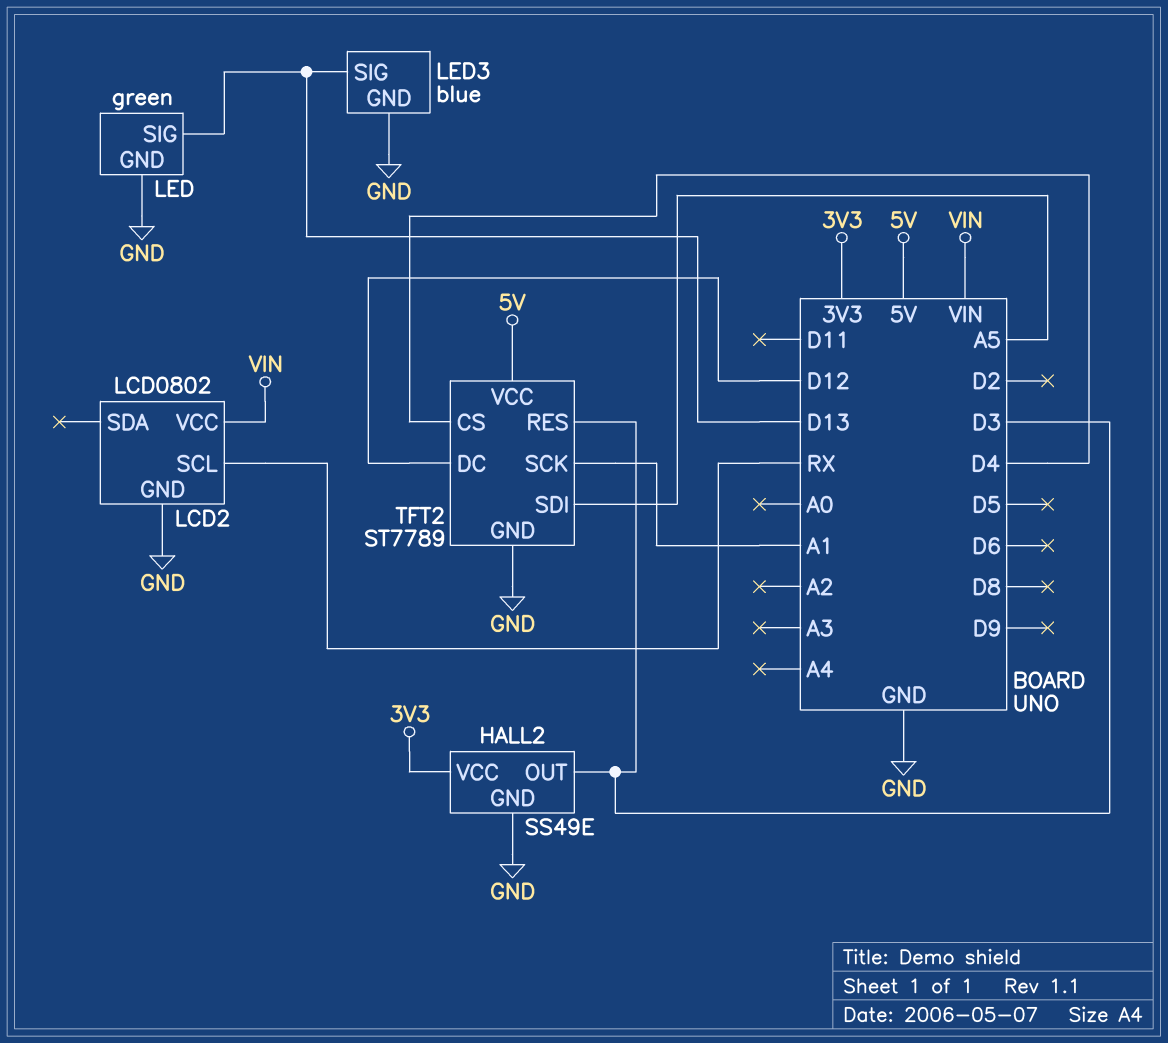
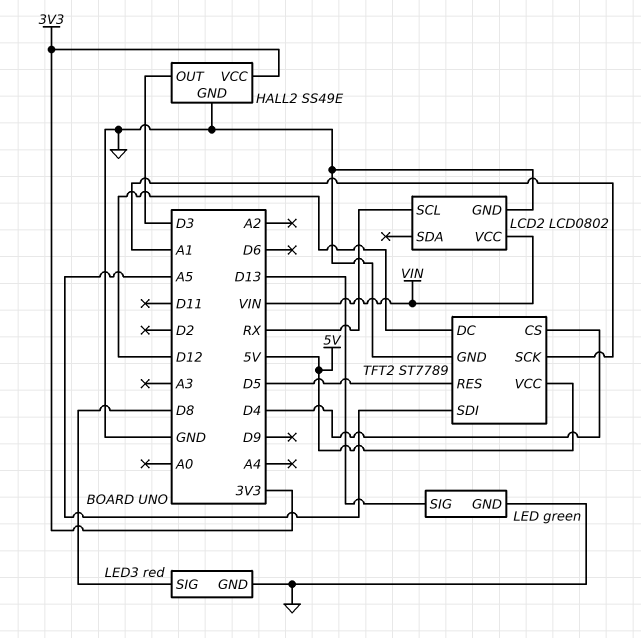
LED3: blue -> red
LED3 pin SIG: D13 -> D8
TFT2 pin RES: D3 -> D5

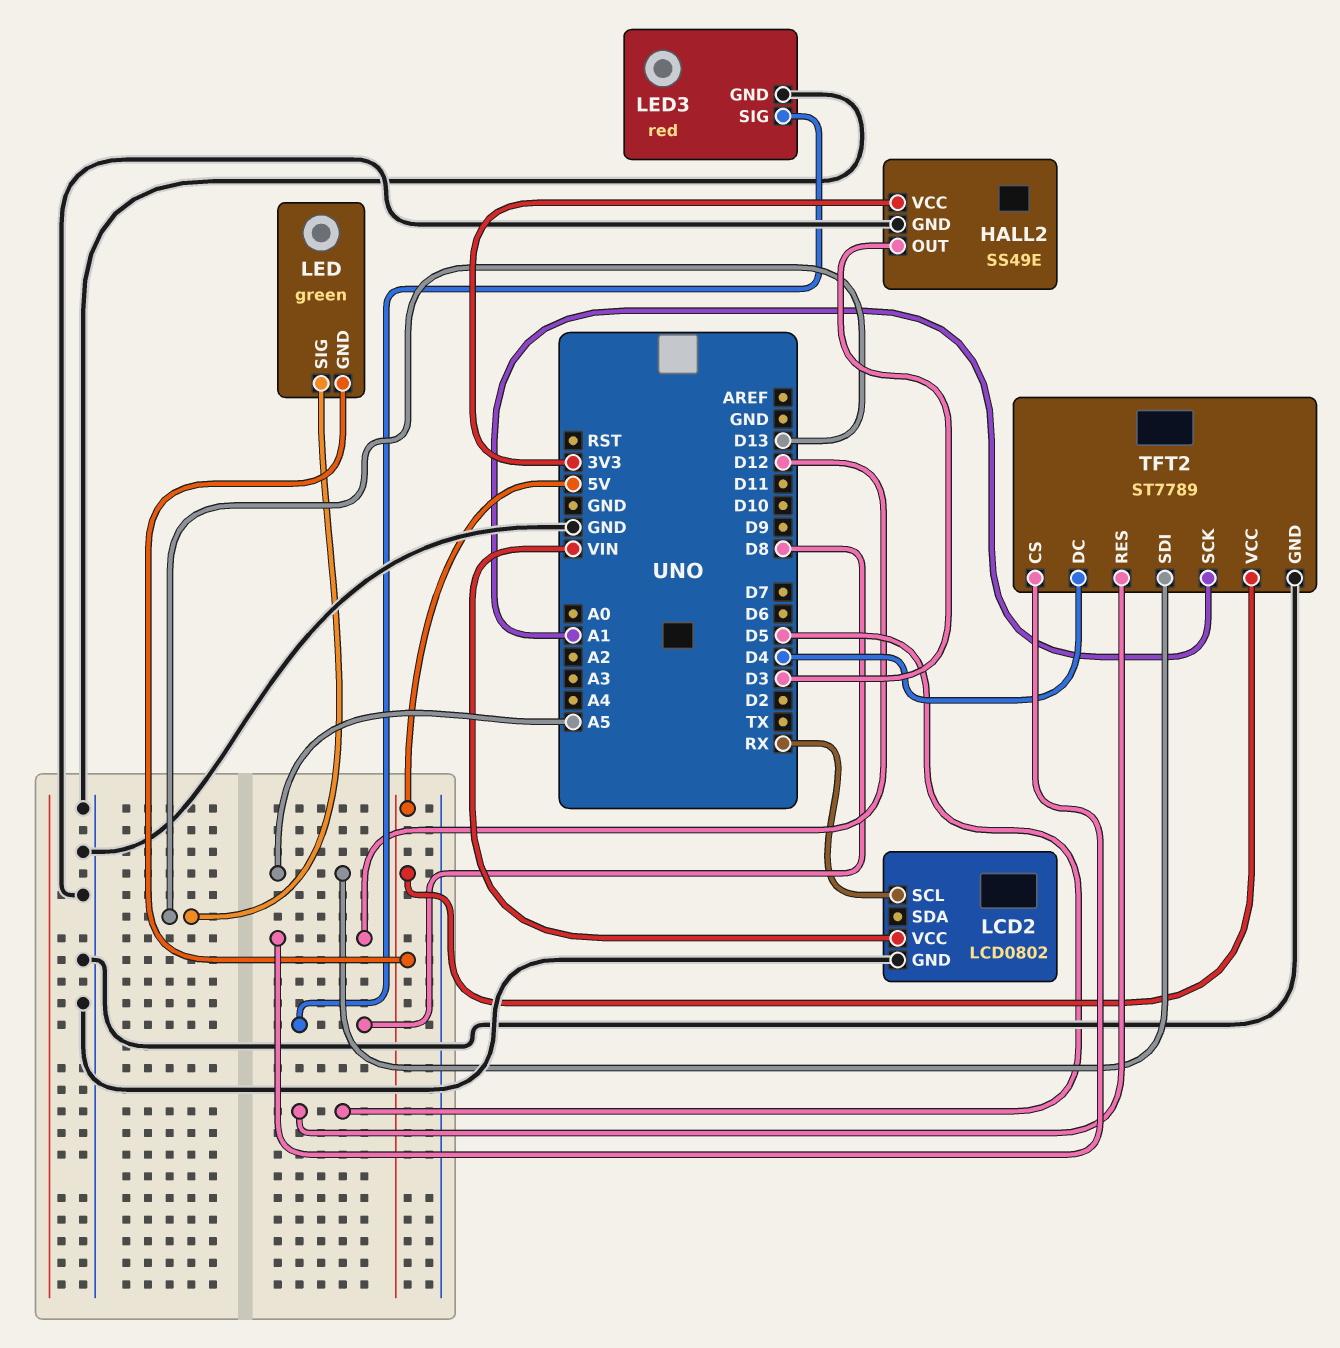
LED pin GND: GND -> 5V
TFT2 pin CS: D4 -> D12
TFT2 pin DC: D12 -> D4

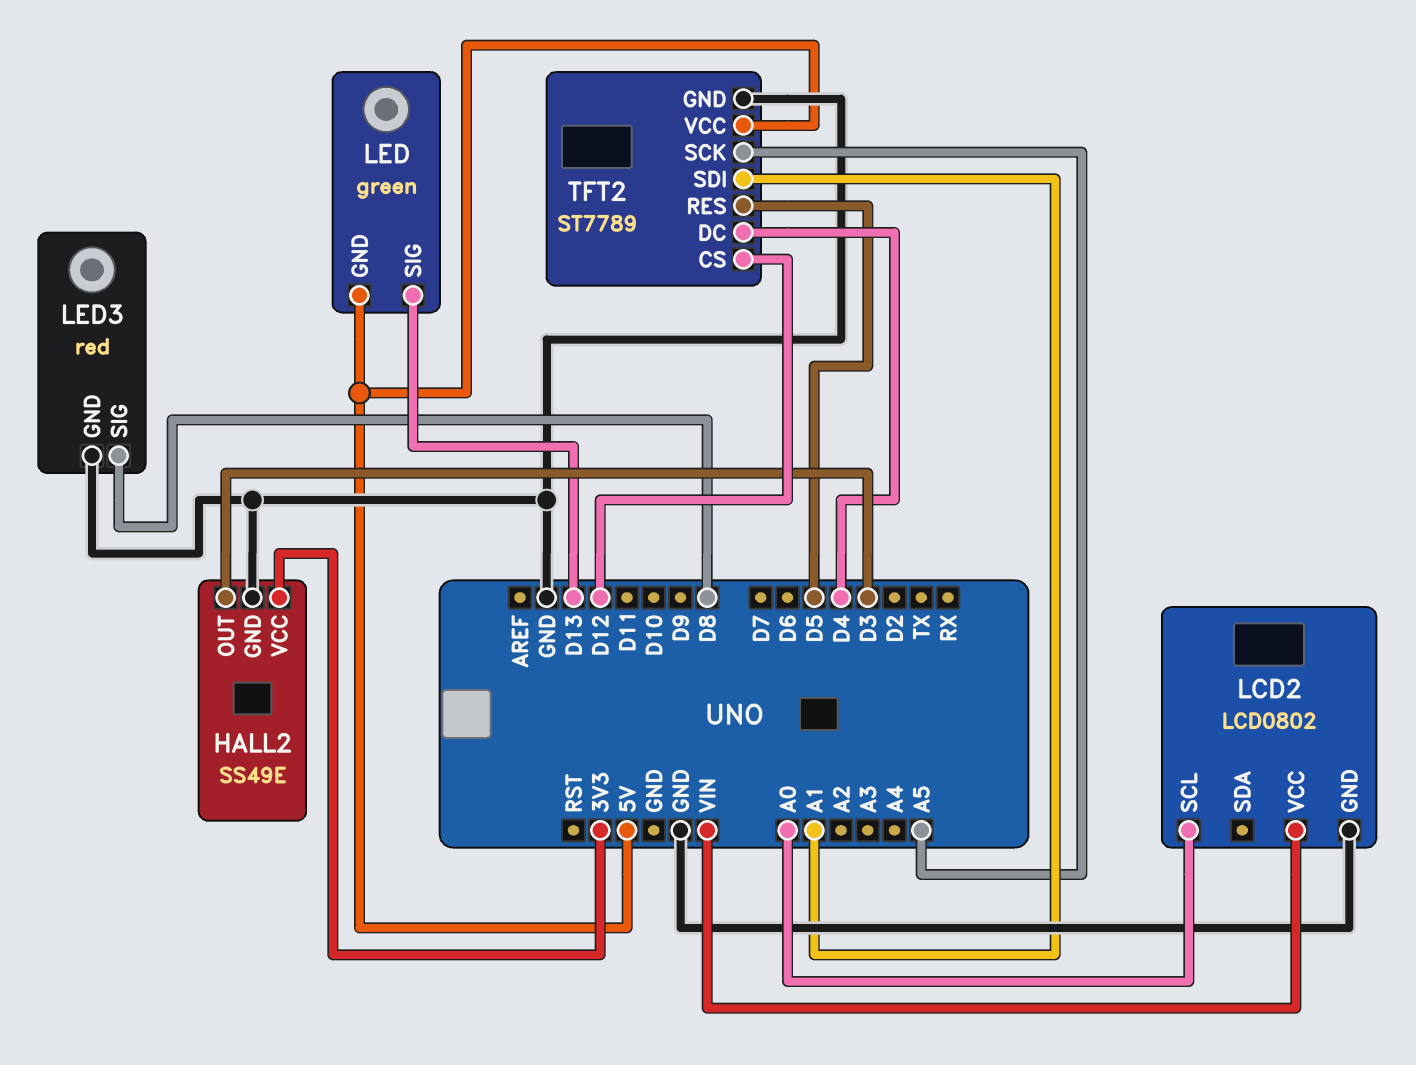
LCD2 pin SCL: RX -> A0
TFT2 pin SCK: A1 -> A5
TFT2 pin SDI: A5 -> A1

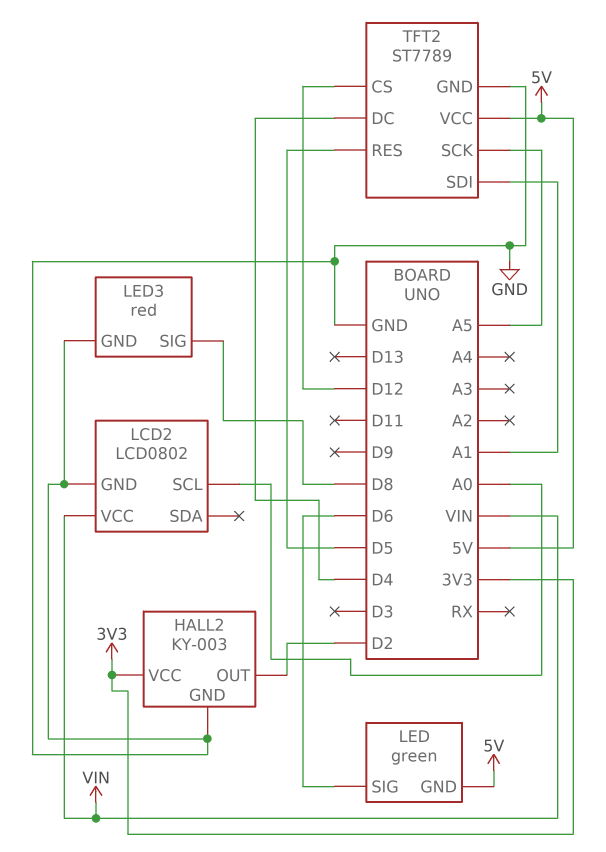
HALL2: SS49E -> KY-003
HALL2 pin OUT: D3 -> D2
LED pin SIG: D13 -> D6

